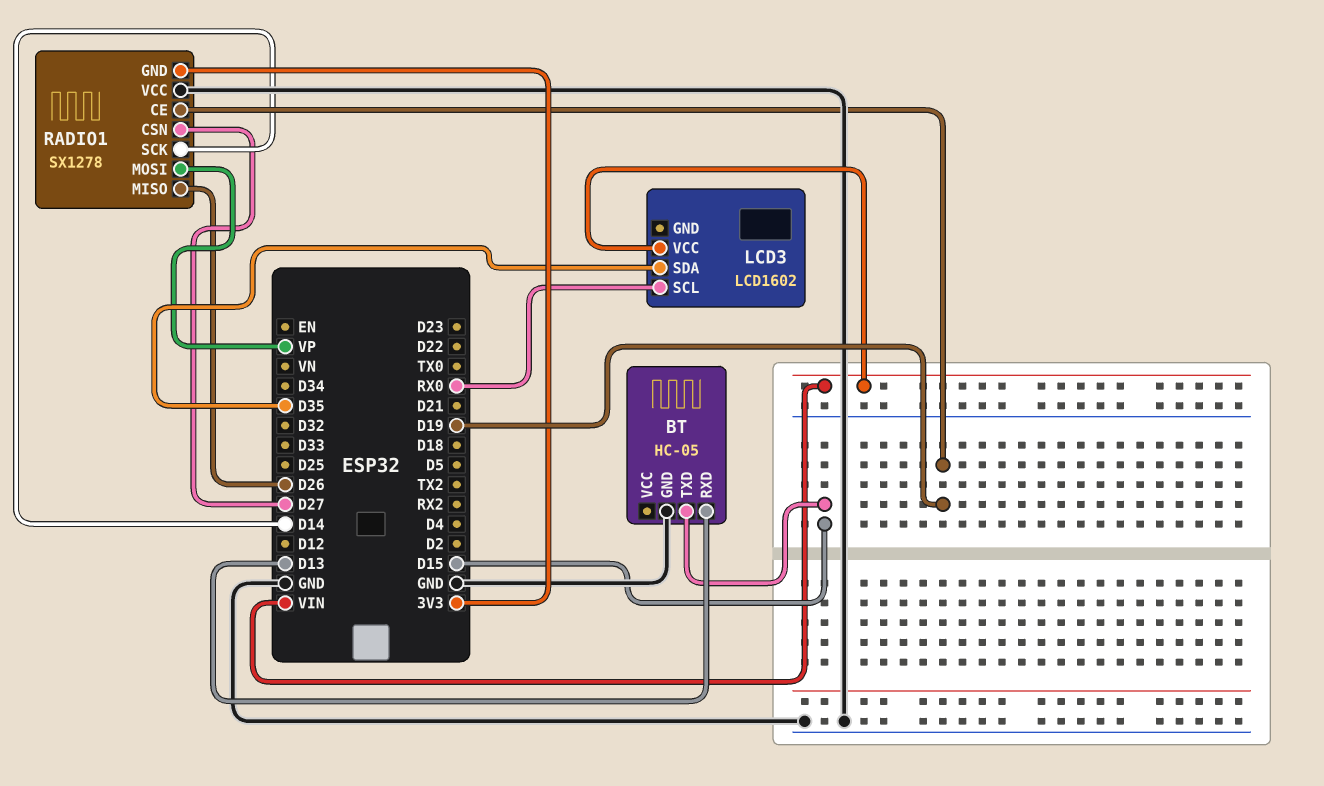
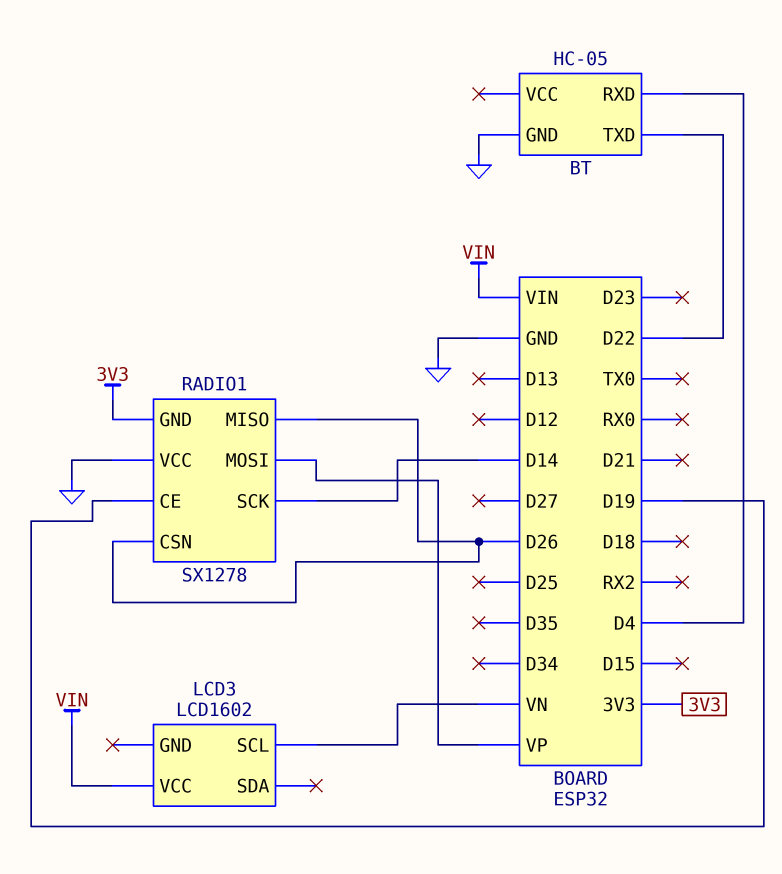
BT pin RXD: D13 -> D4
BT pin TXD: D15 -> D22
LCD3 pin SCL: RX0 -> VN
LCD3 pin SDA: D35 -> none
RADIO1 pin CSN: D27 -> D26

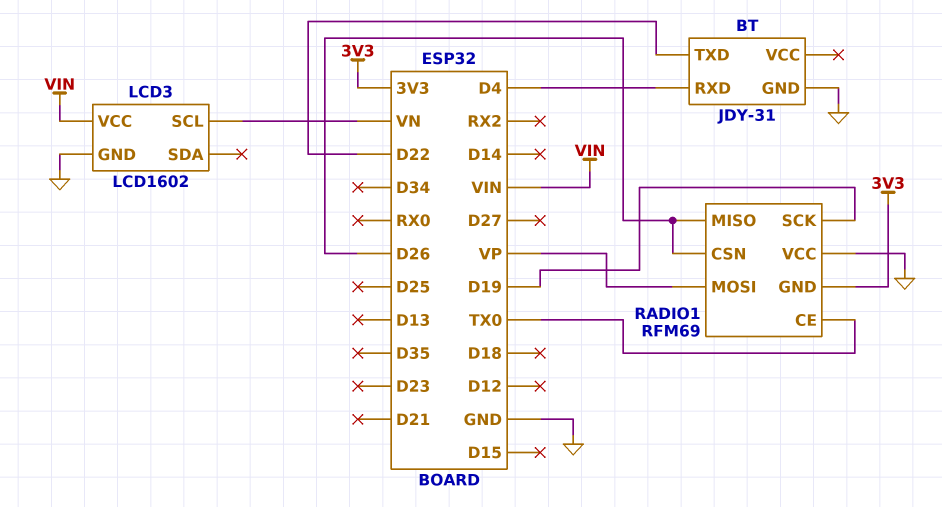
BT: HC-05 -> JDY-31
LCD3 pin GND: none -> GND
RADIO1: SX1278 -> RFM69
RADIO1 pin CE: D19 -> TX0
RADIO1 pin SCK: D14 -> D19

